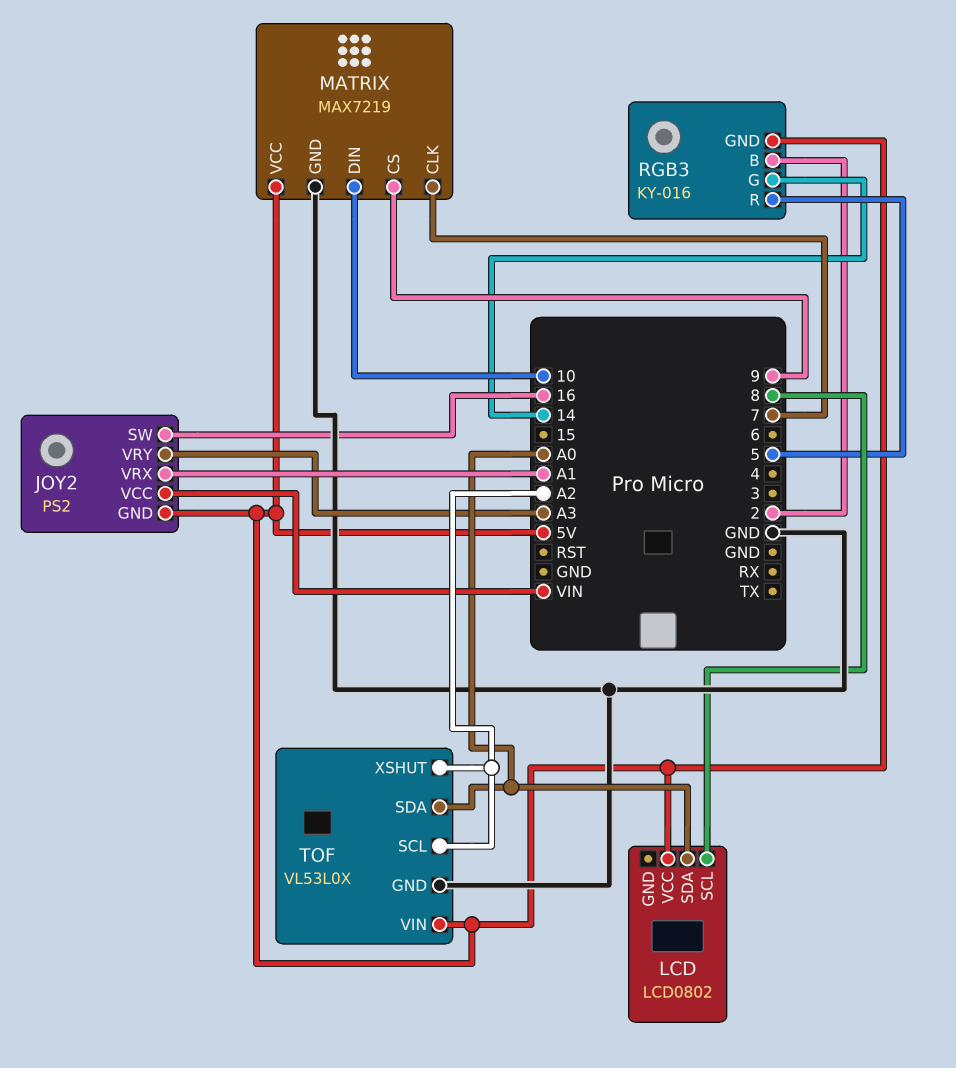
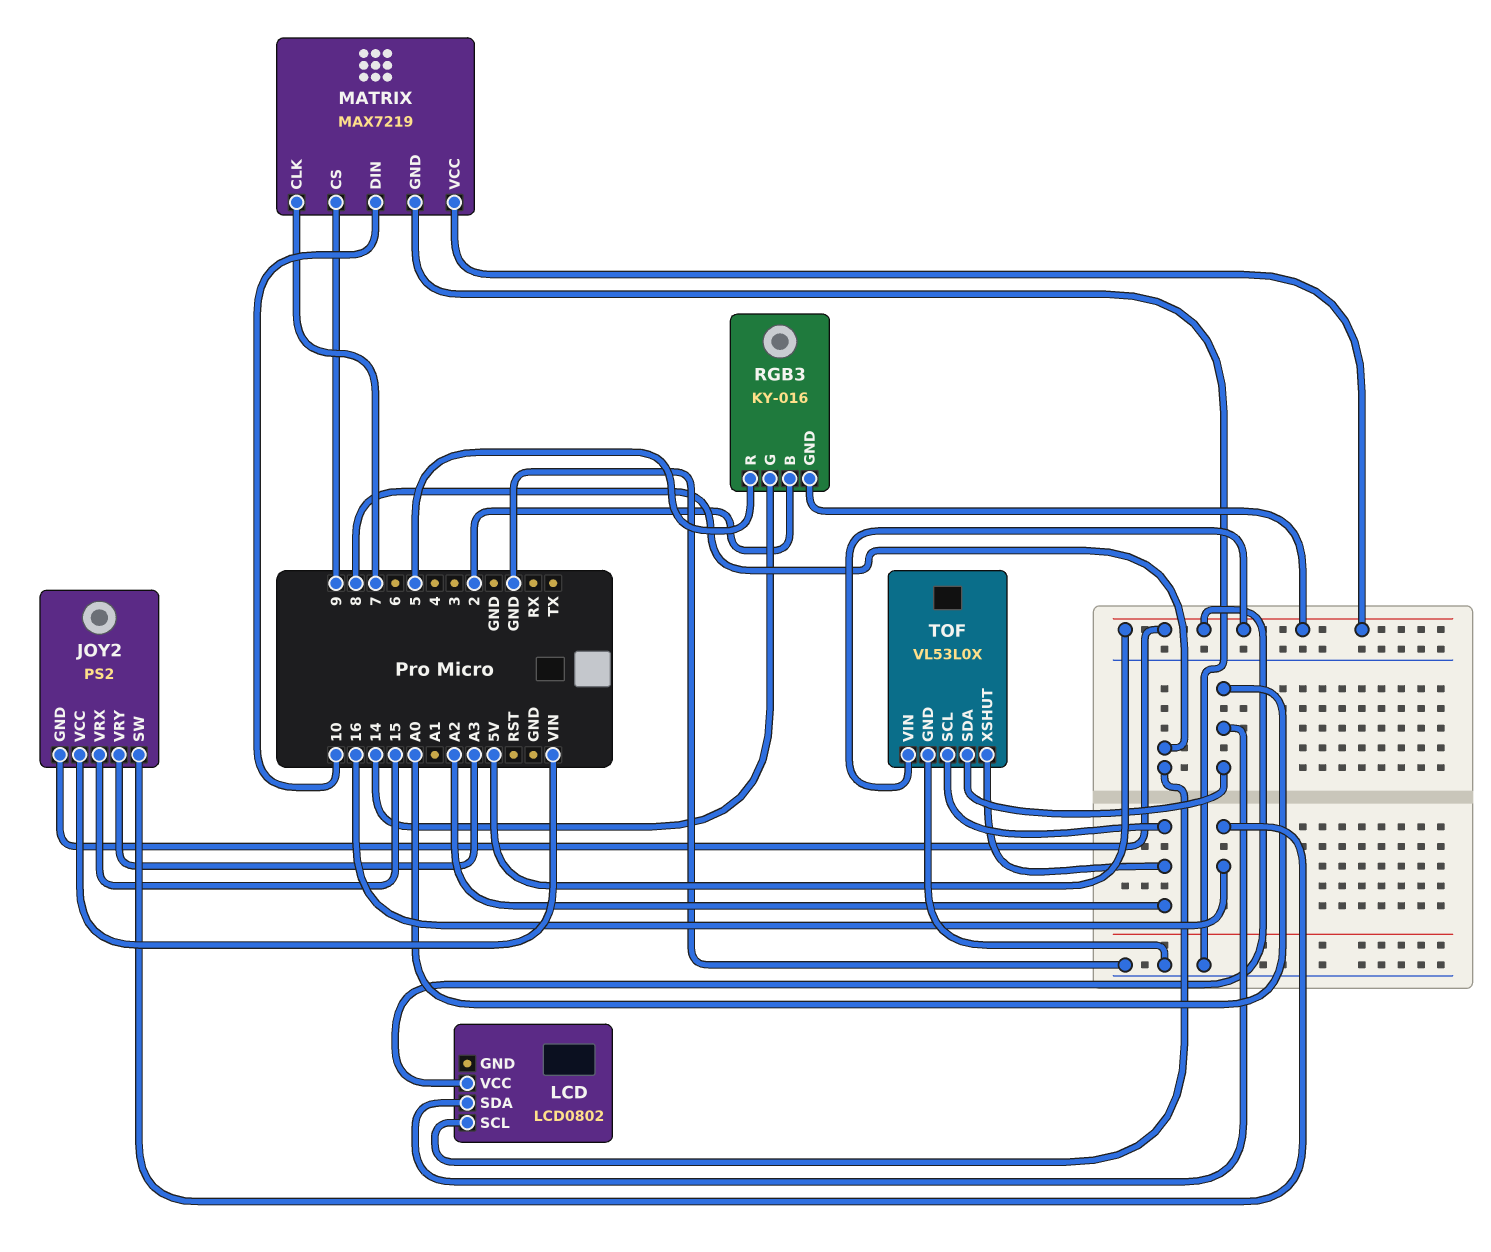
JOY2 pin VRX: A1 -> 15

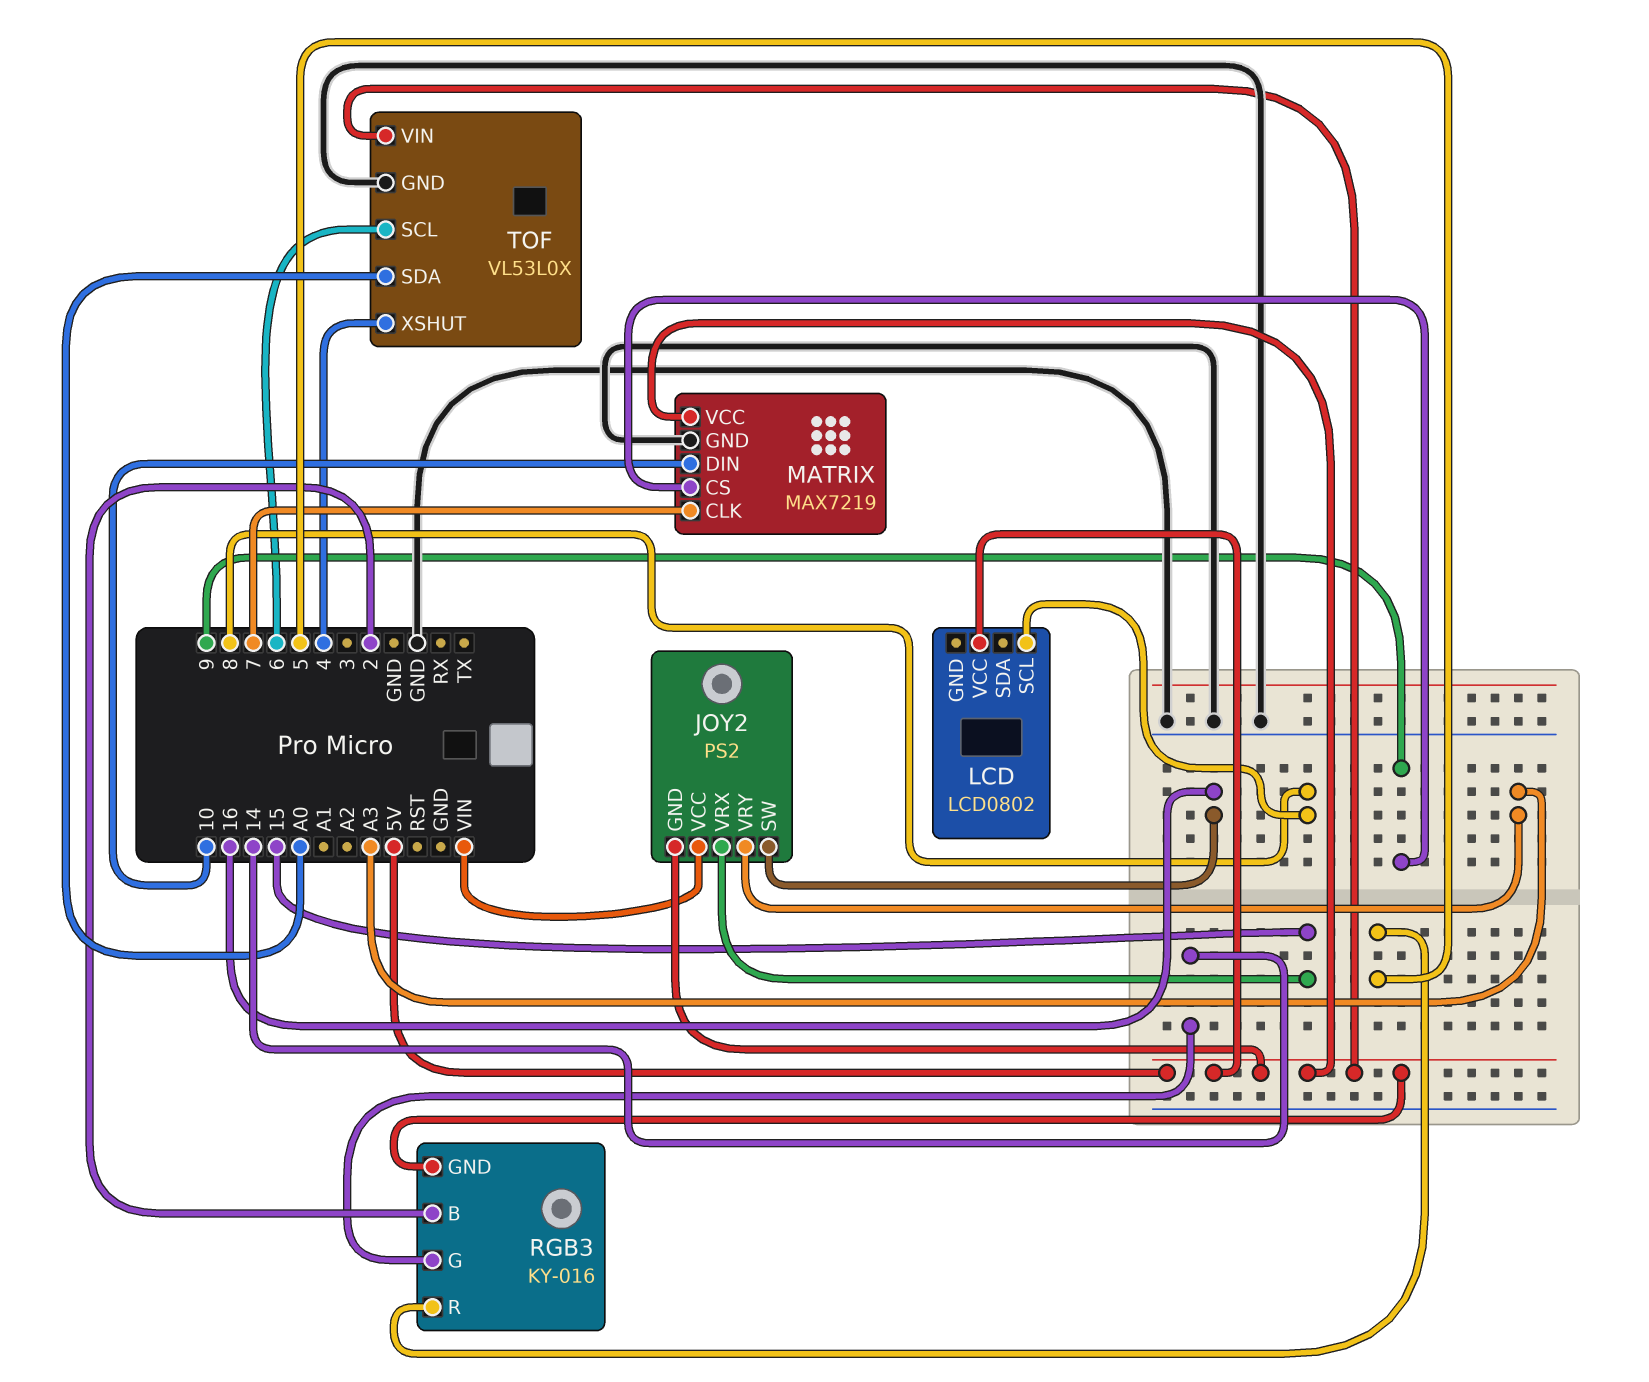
LCD pin SDA: A0 -> none
TOF pin SCL: A2 -> 6
TOF pin XSHUT: A2 -> 4

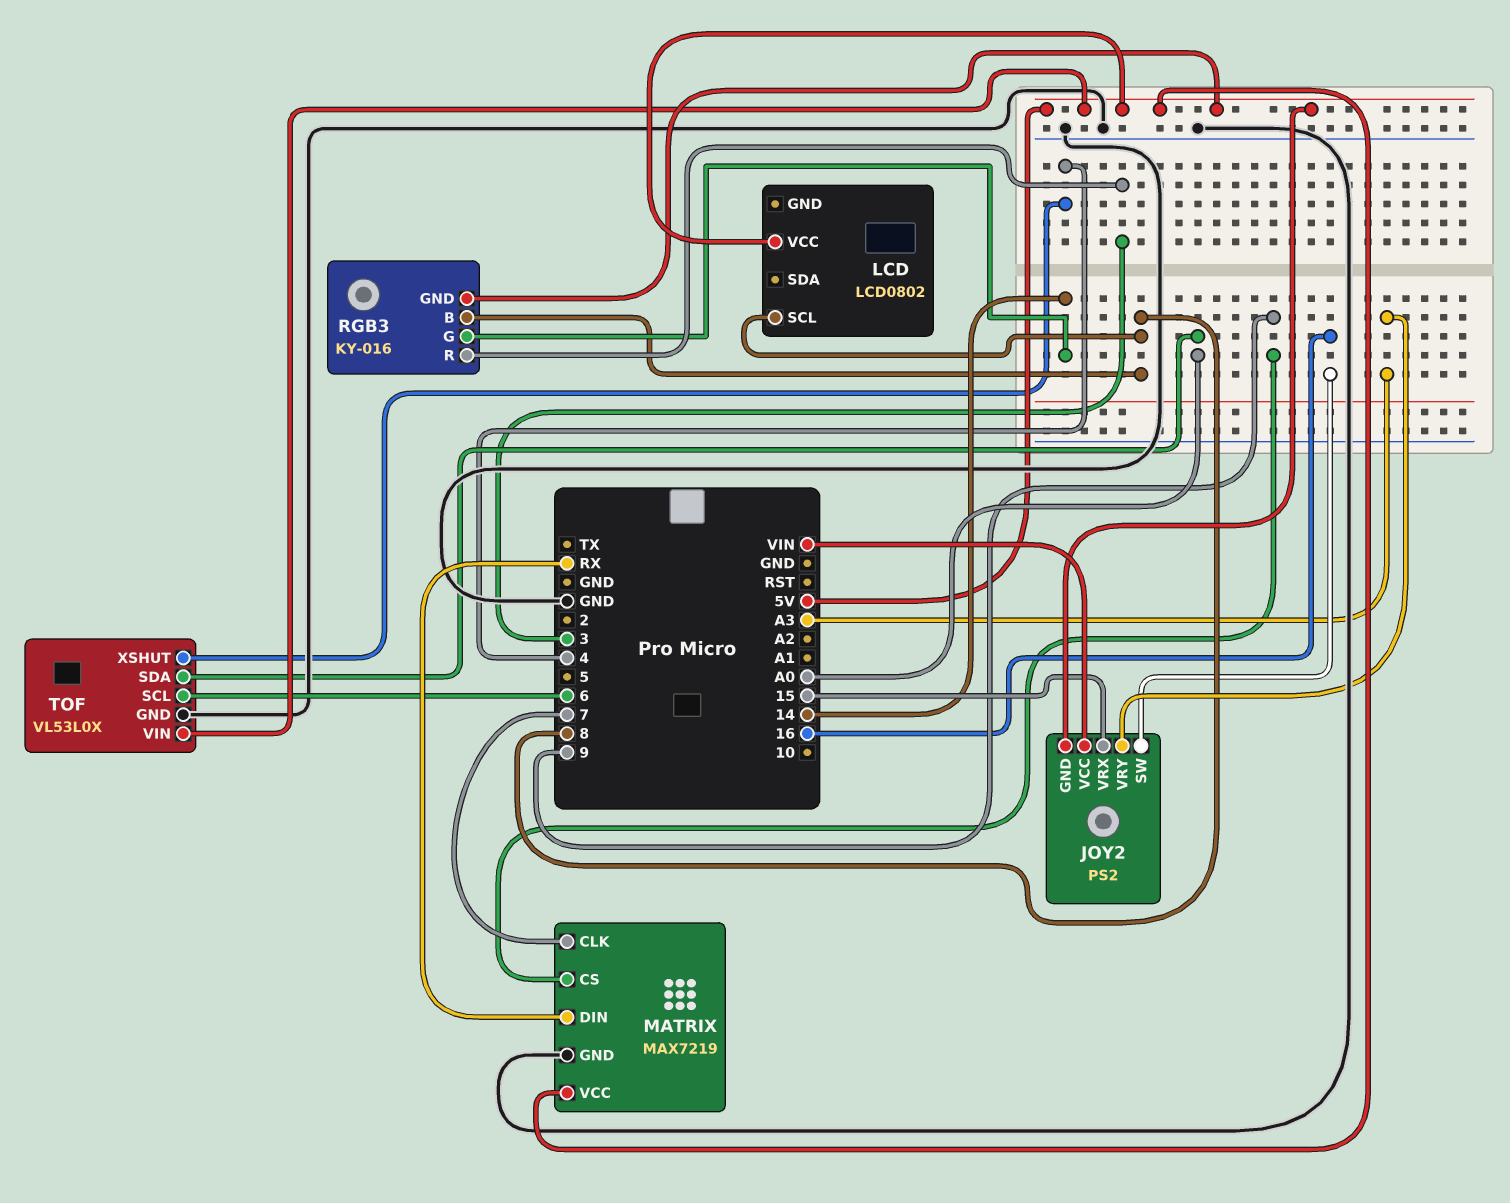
MATRIX pin DIN: 10 -> RX
RGB3 pin B: 2 -> 8
RGB3 pin R: 5 -> 3

